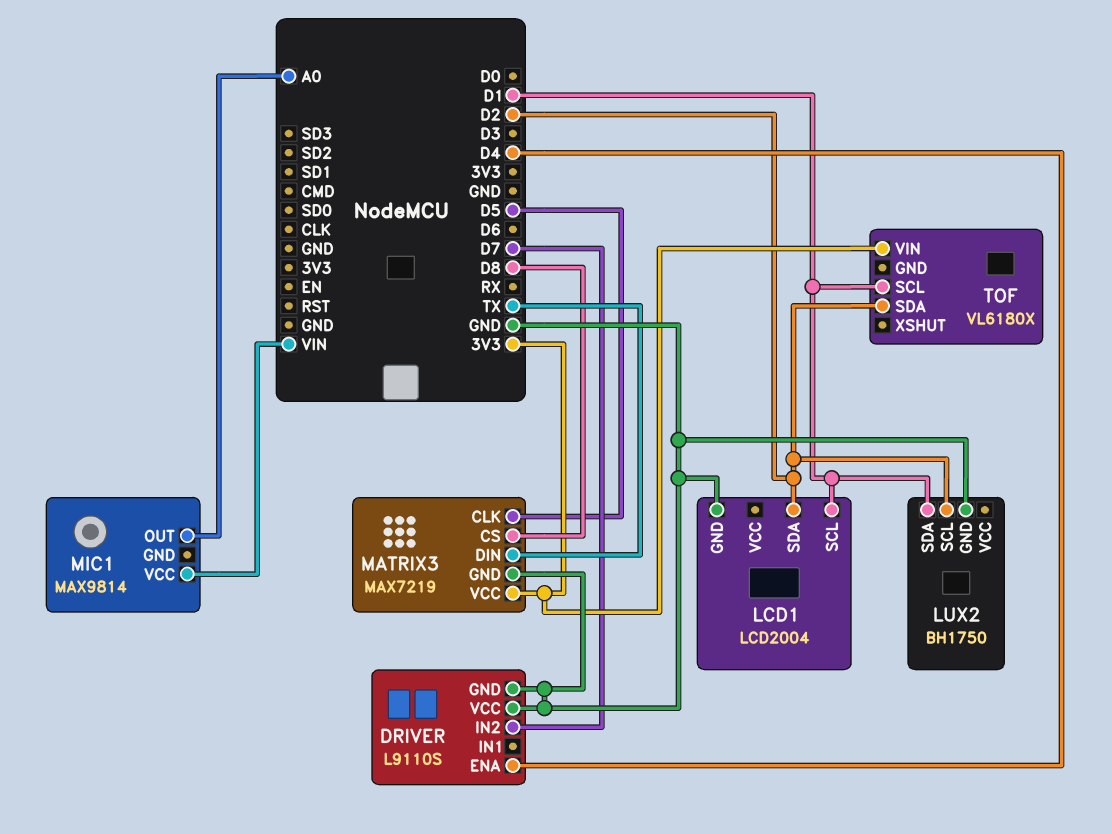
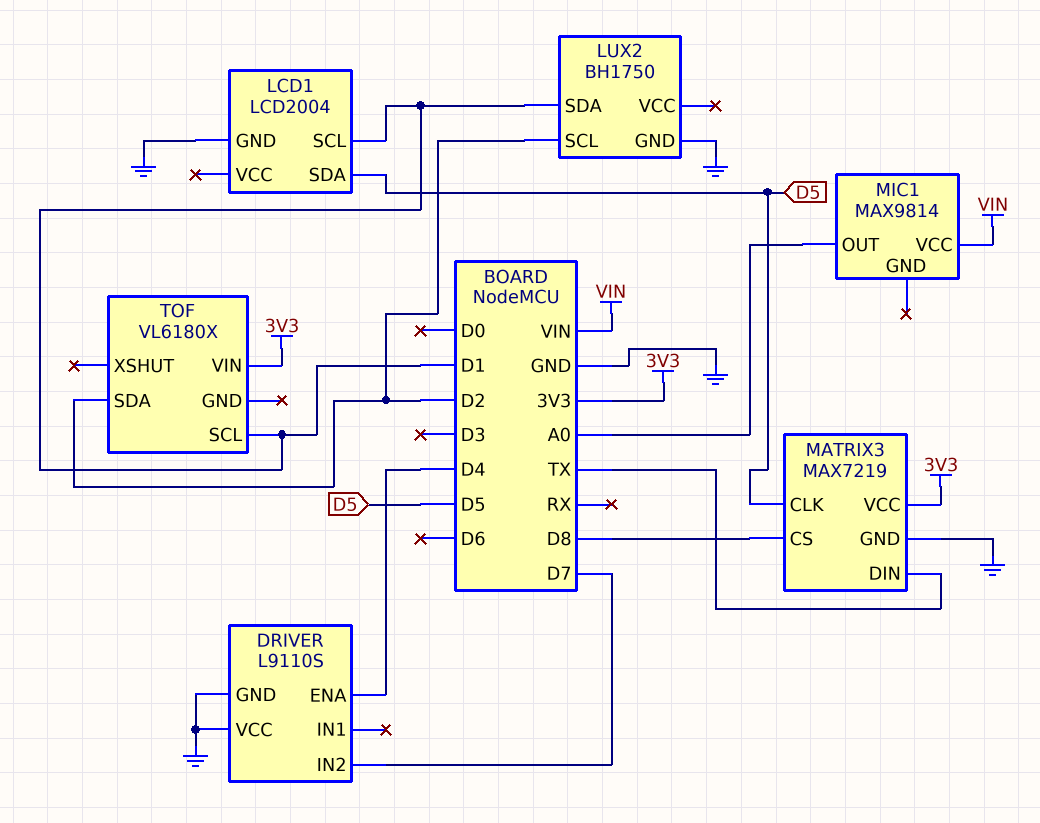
LCD1 pin SDA: D2 -> D5

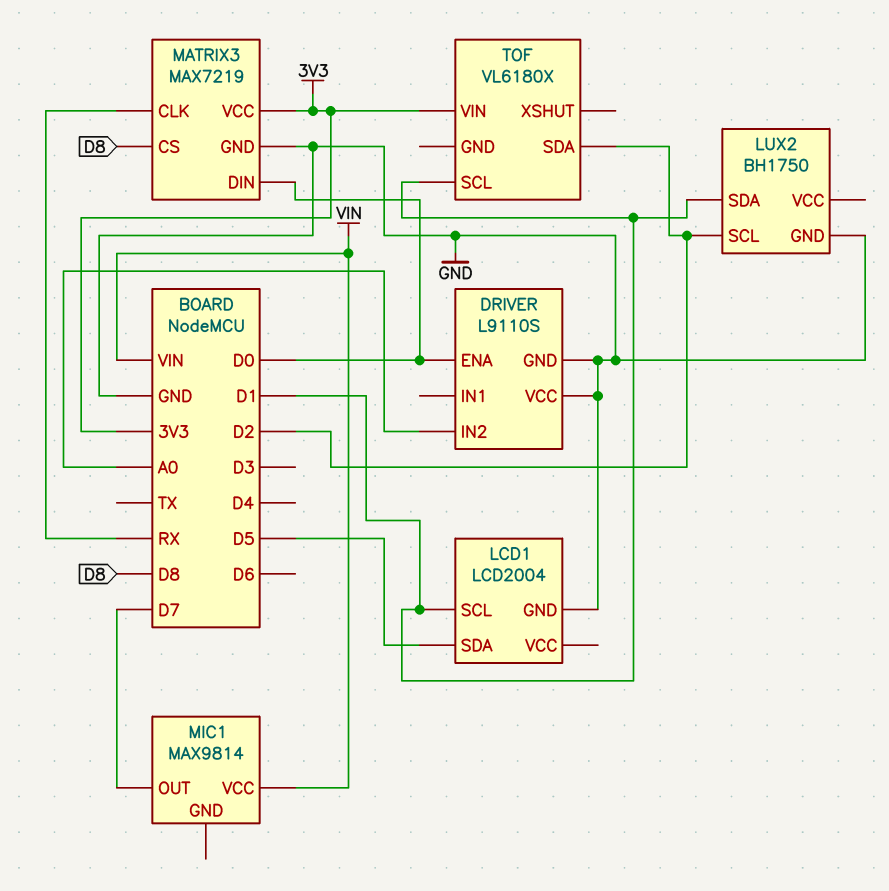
DRIVER pin ENA: D4 -> D0
DRIVER pin IN2: D7 -> A0
MATRIX3 pin CLK: D5 -> RX
MATRIX3 pin DIN: TX -> D0
MIC1 pin OUT: A0 -> D7

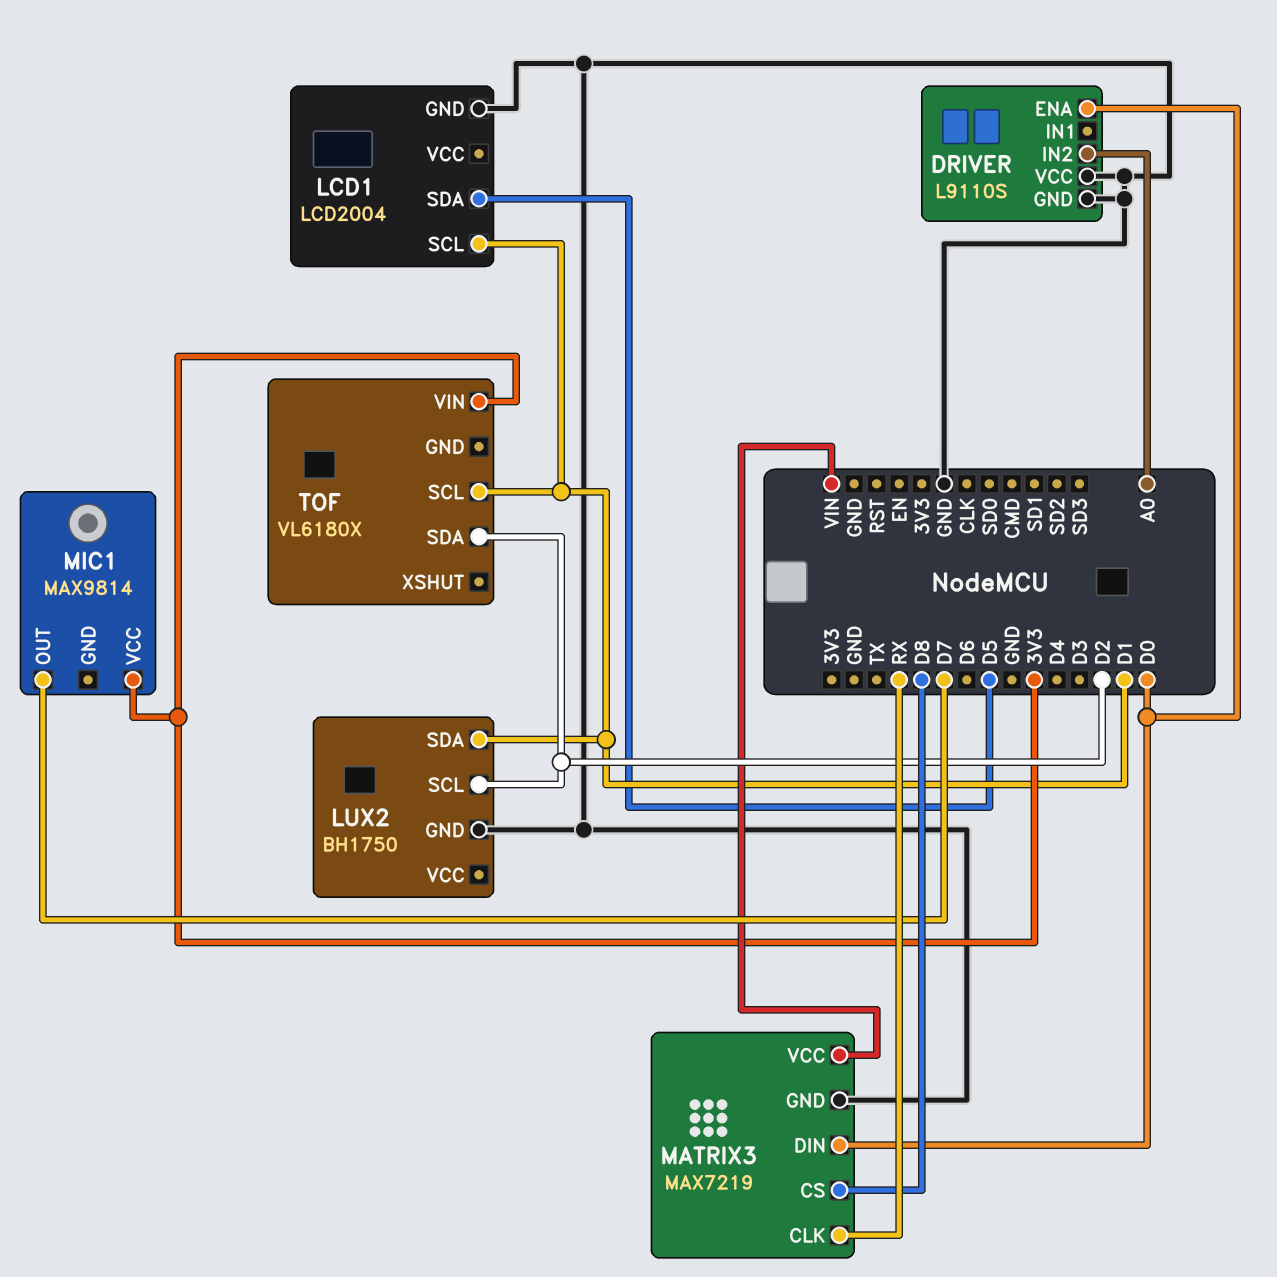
MATRIX3 pin VCC: 3V3 -> VIN
MIC1 pin VCC: VIN -> 3V3

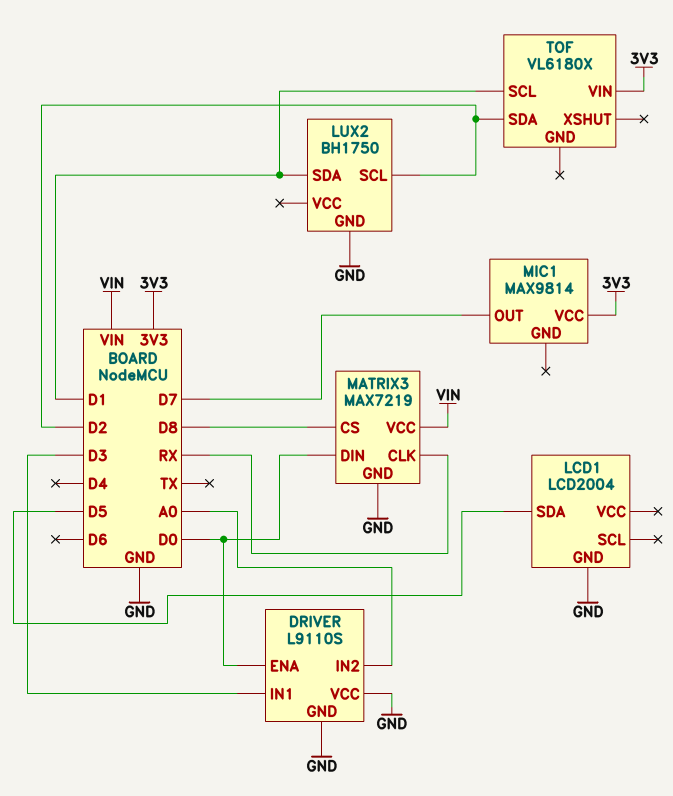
DRIVER pin IN1: none -> D3
LCD1 pin SCL: D1 -> none

